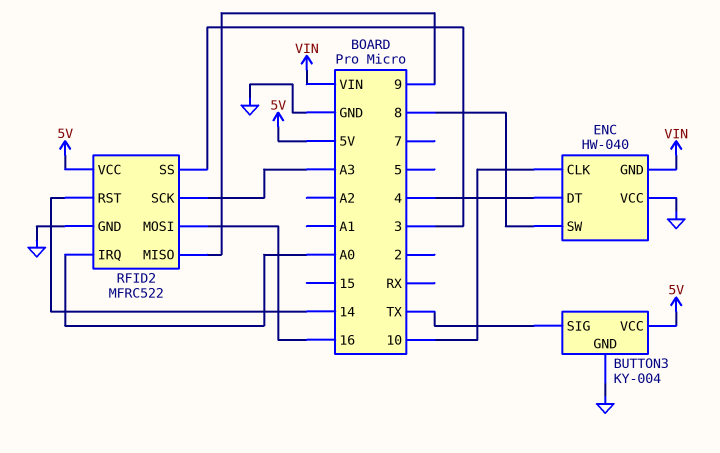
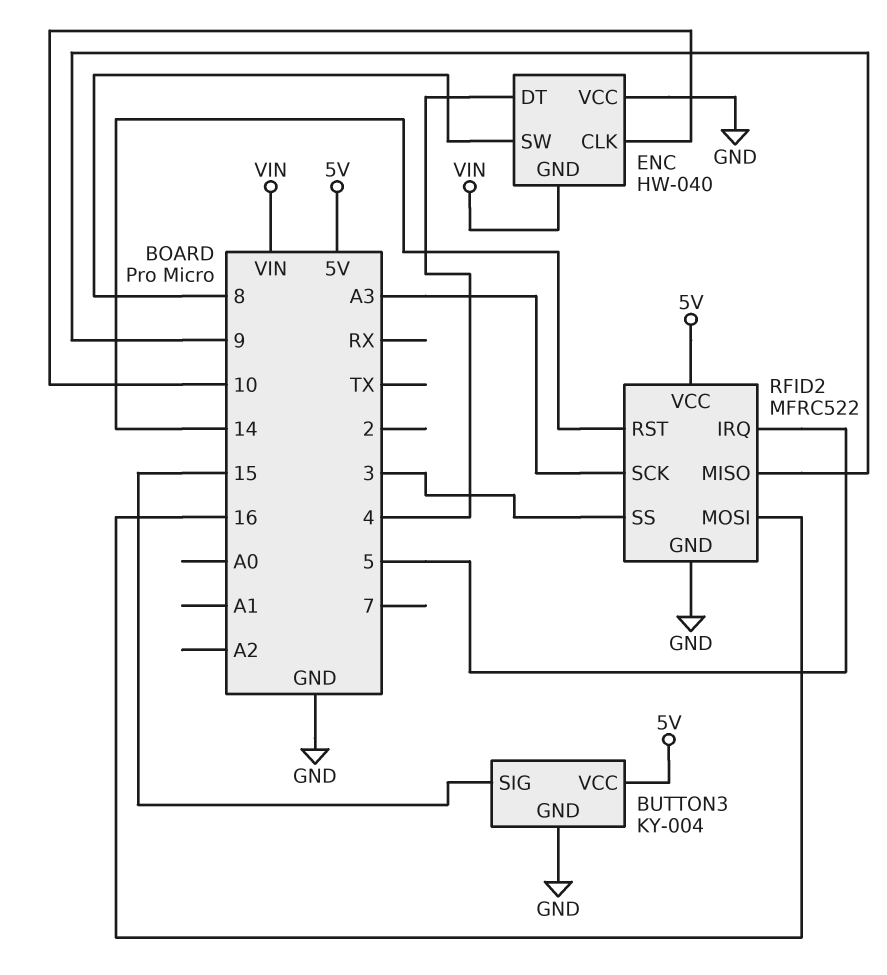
BUTTON3 pin SIG: TX -> 15
RFID2 pin IRQ: A0 -> 5

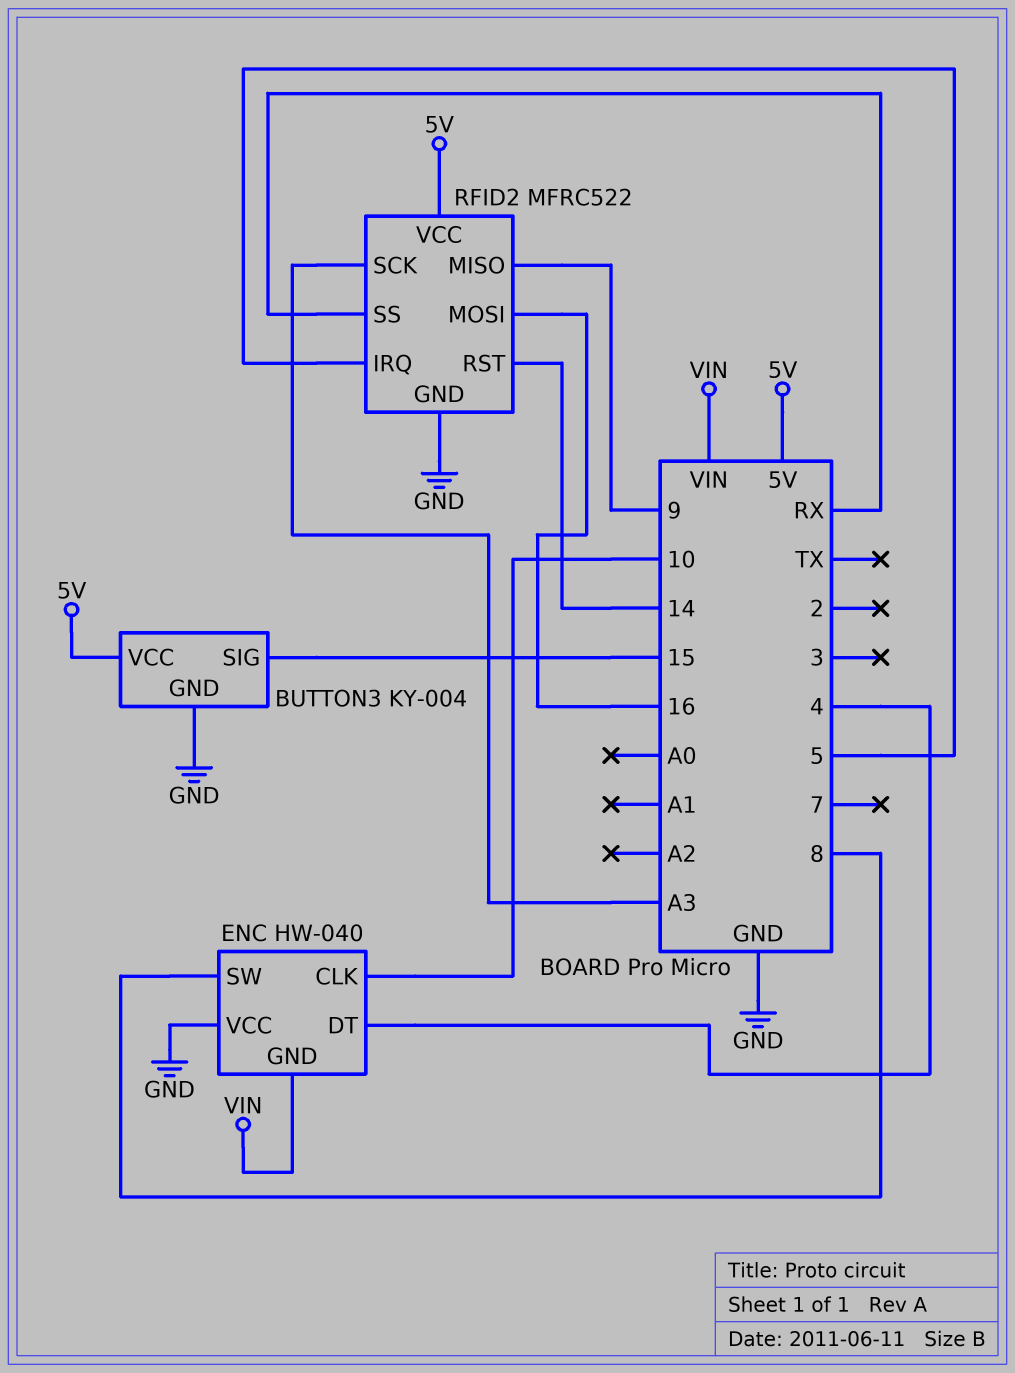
RFID2 pin SS: 3 -> RX

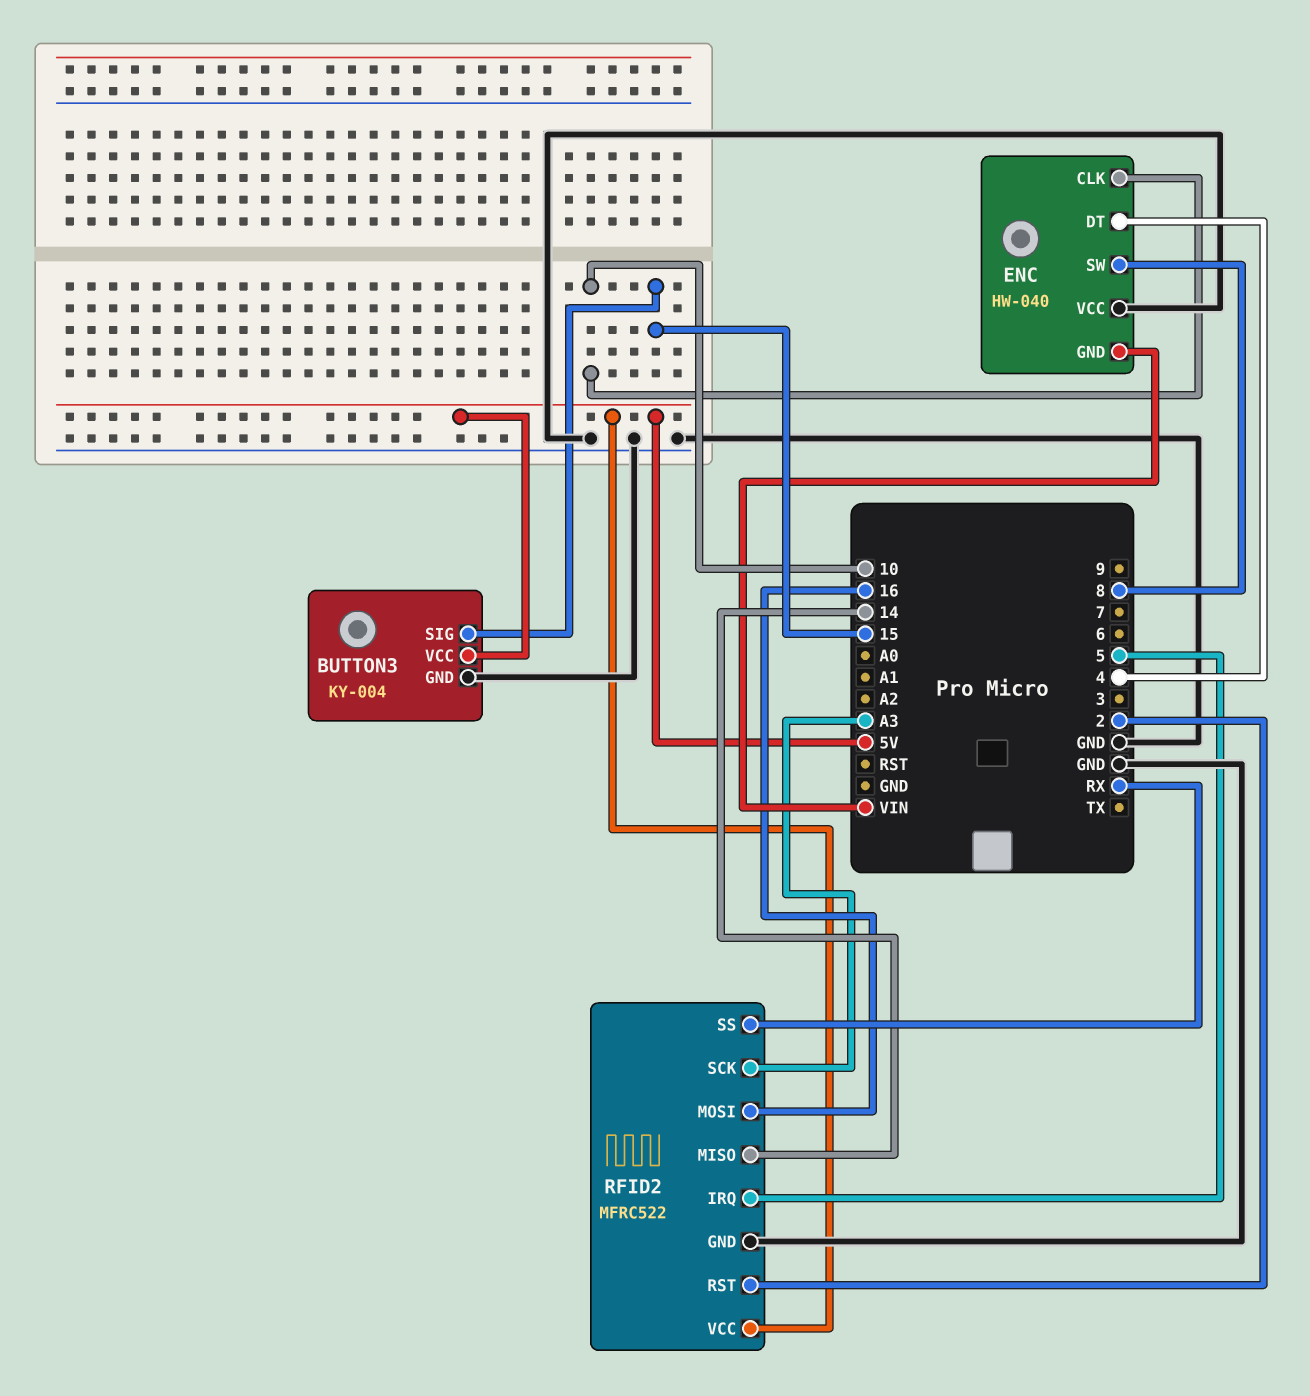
RFID2 pin MISO: 9 -> 14
RFID2 pin RST: 14 -> 2

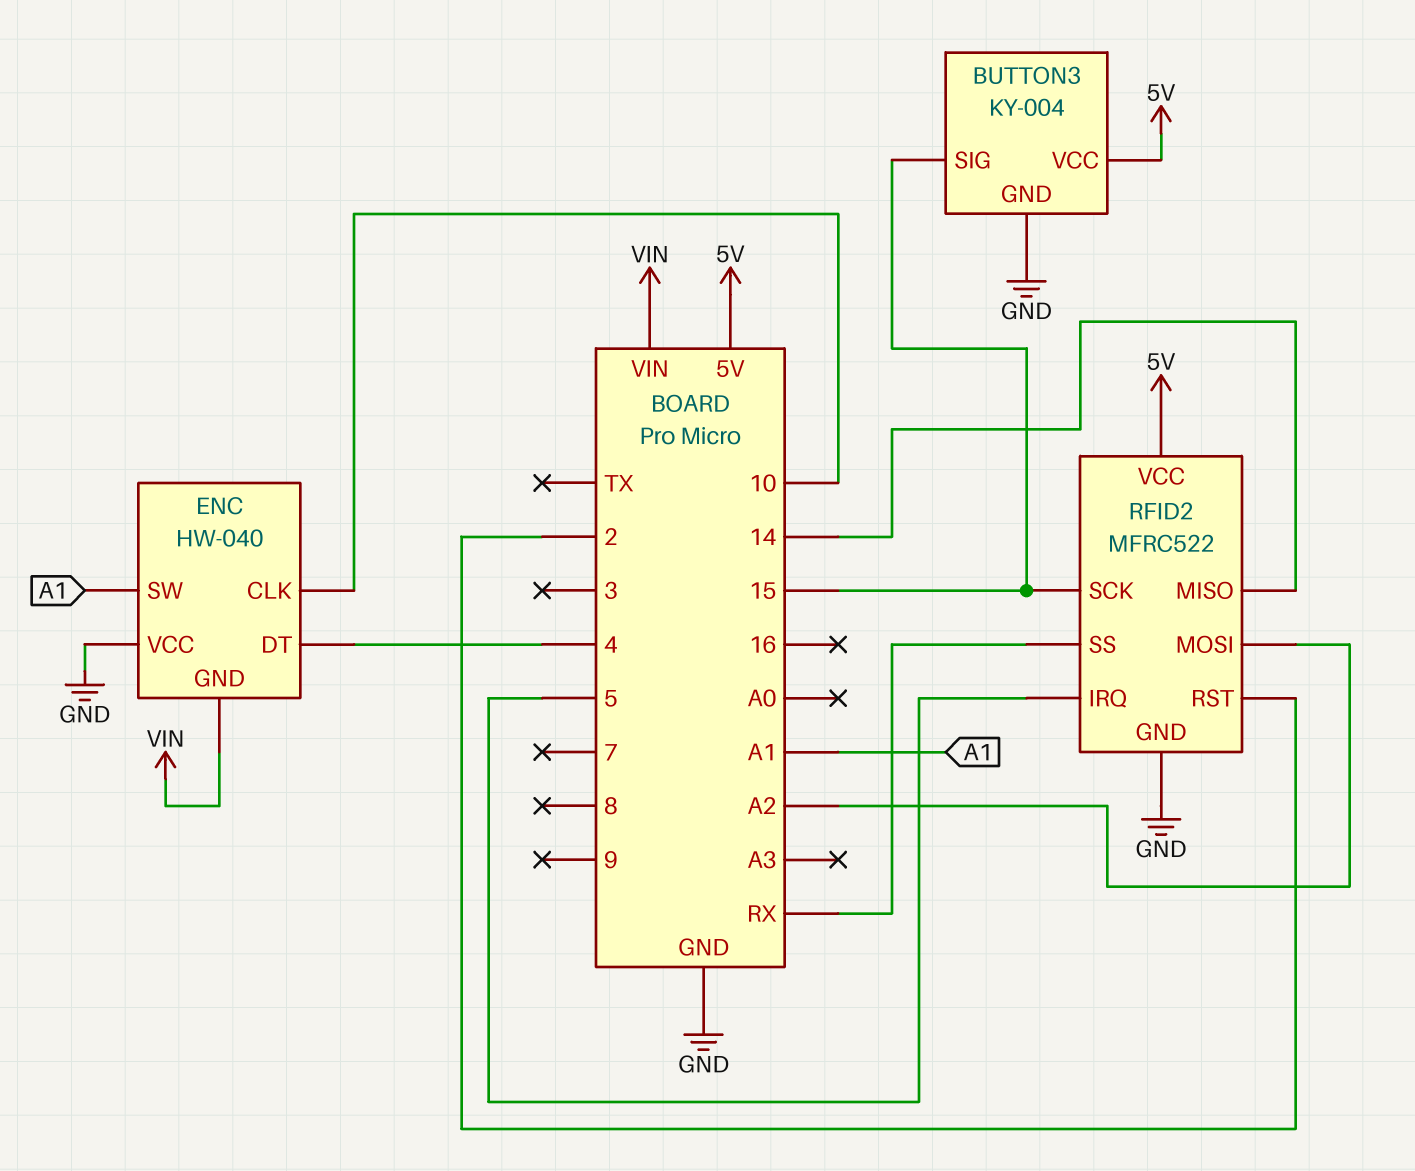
ENC pin SW: 8 -> A1
RFID2 pin MOSI: 16 -> A2
RFID2 pin SCK: A3 -> 15

